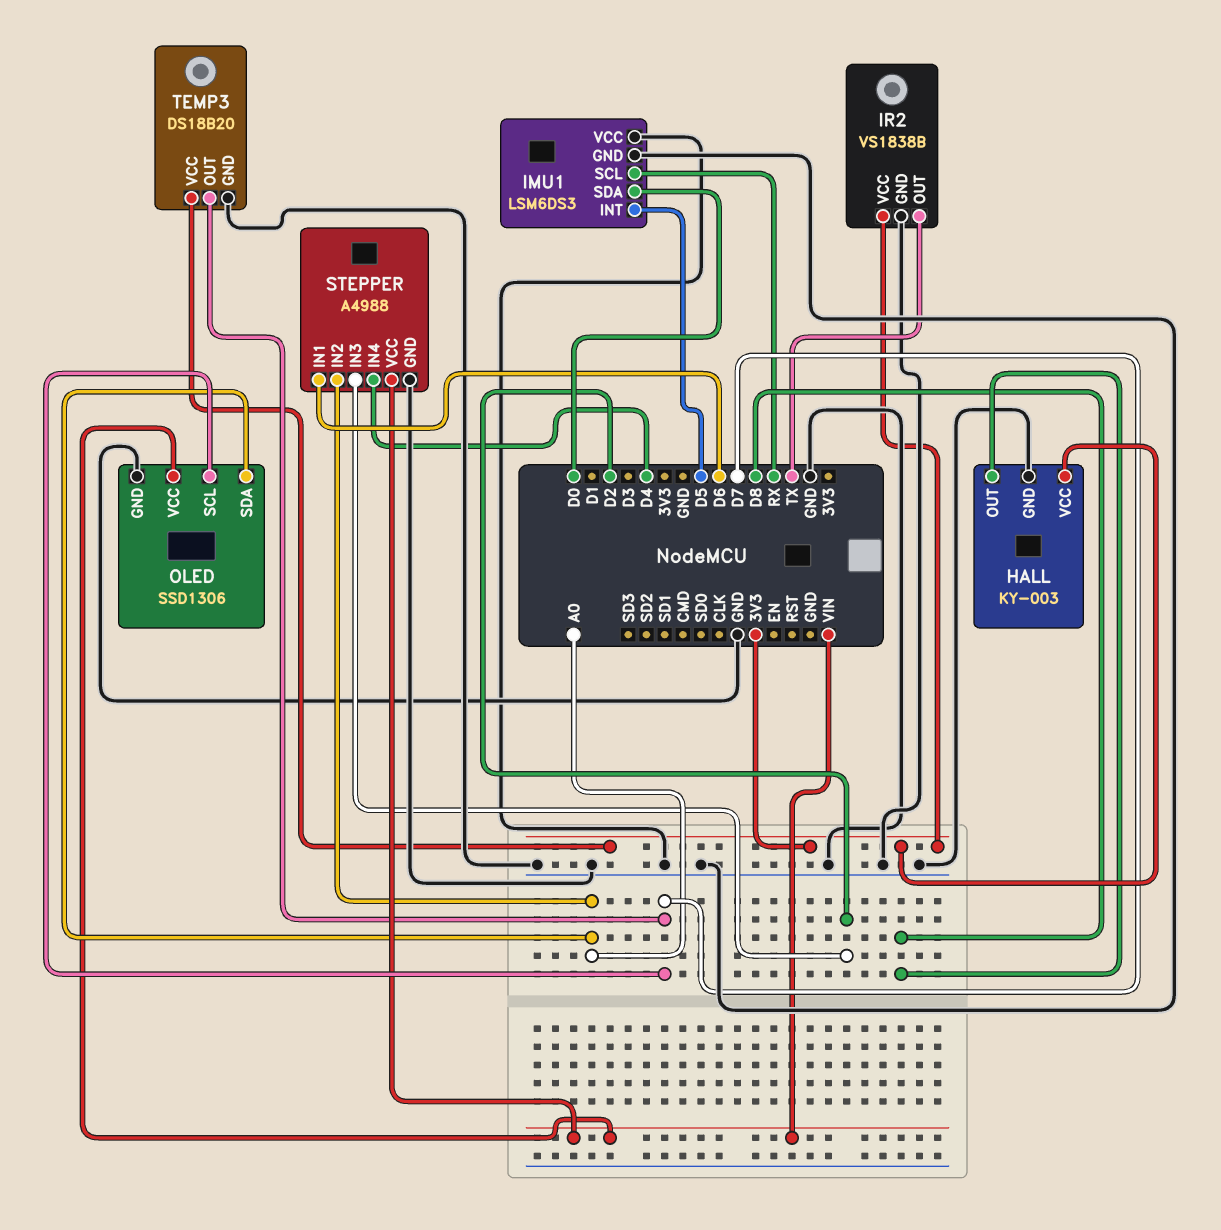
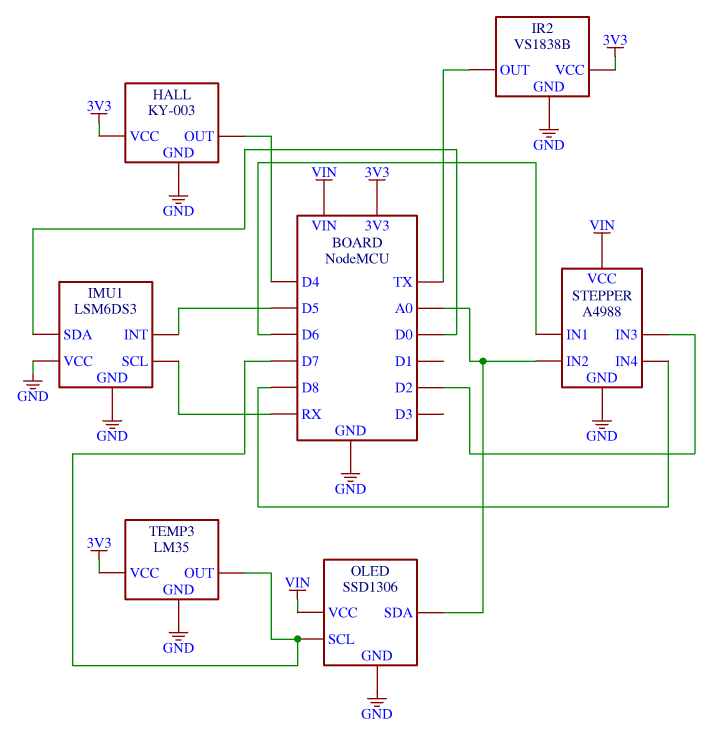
HALL pin OUT: D8 -> D4
STEPPER pin IN4: D4 -> D8
TEMP3: DS18B20 -> LM35

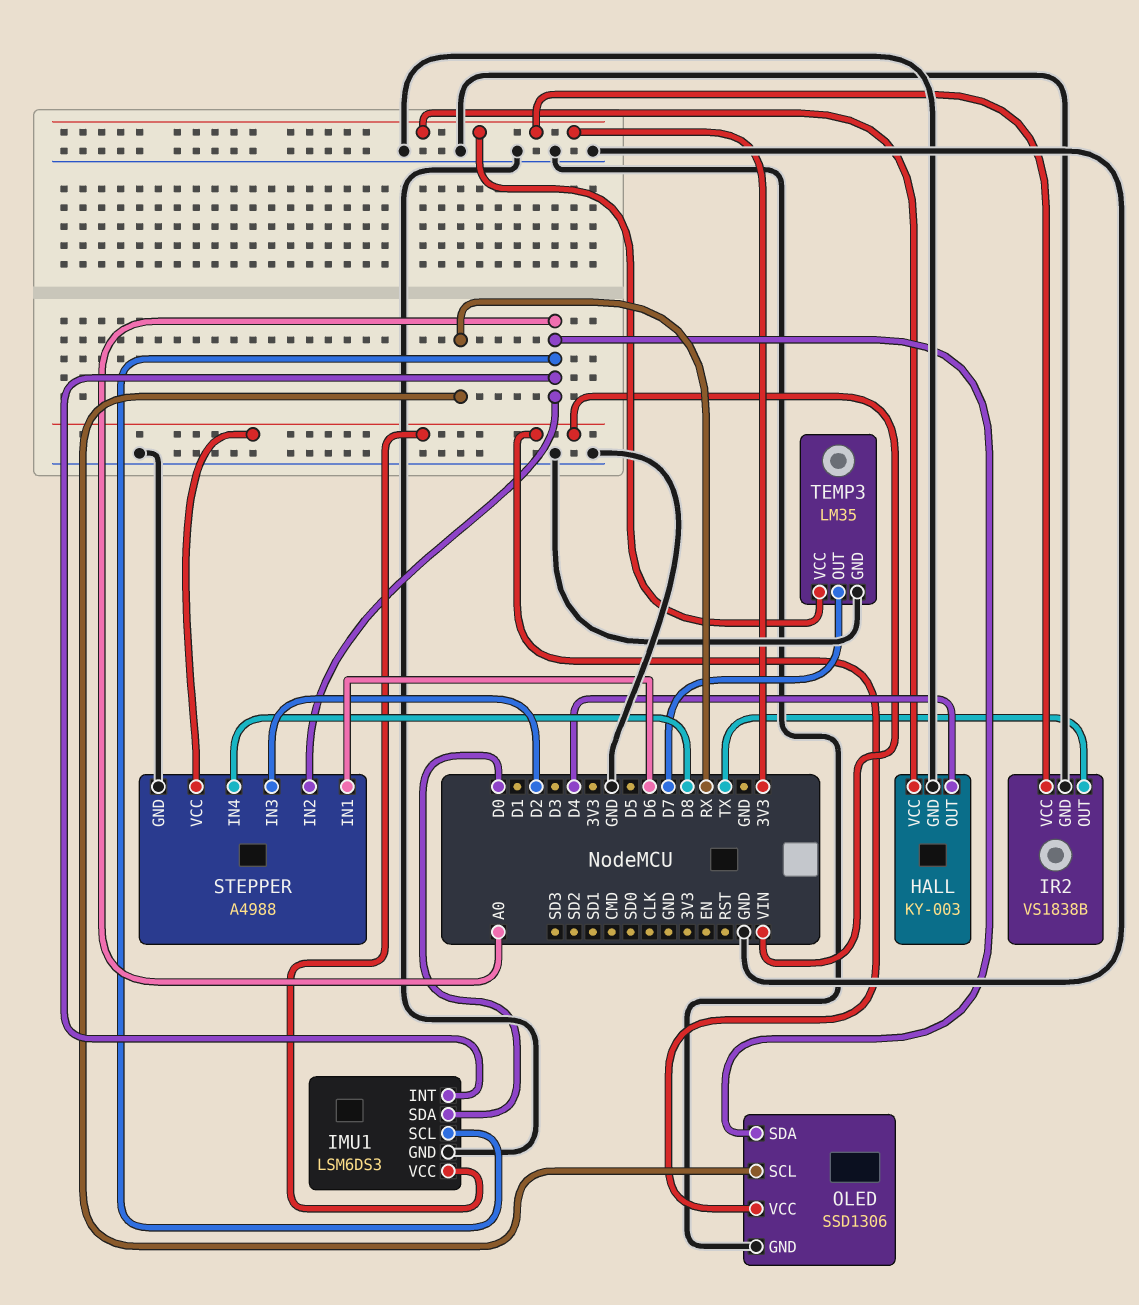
IMU1 pin INT: D5 -> A0
IMU1 pin SCL: RX -> A0
IMU1 pin VCC: GND -> VIN
OLED pin SCL: D7 -> RX

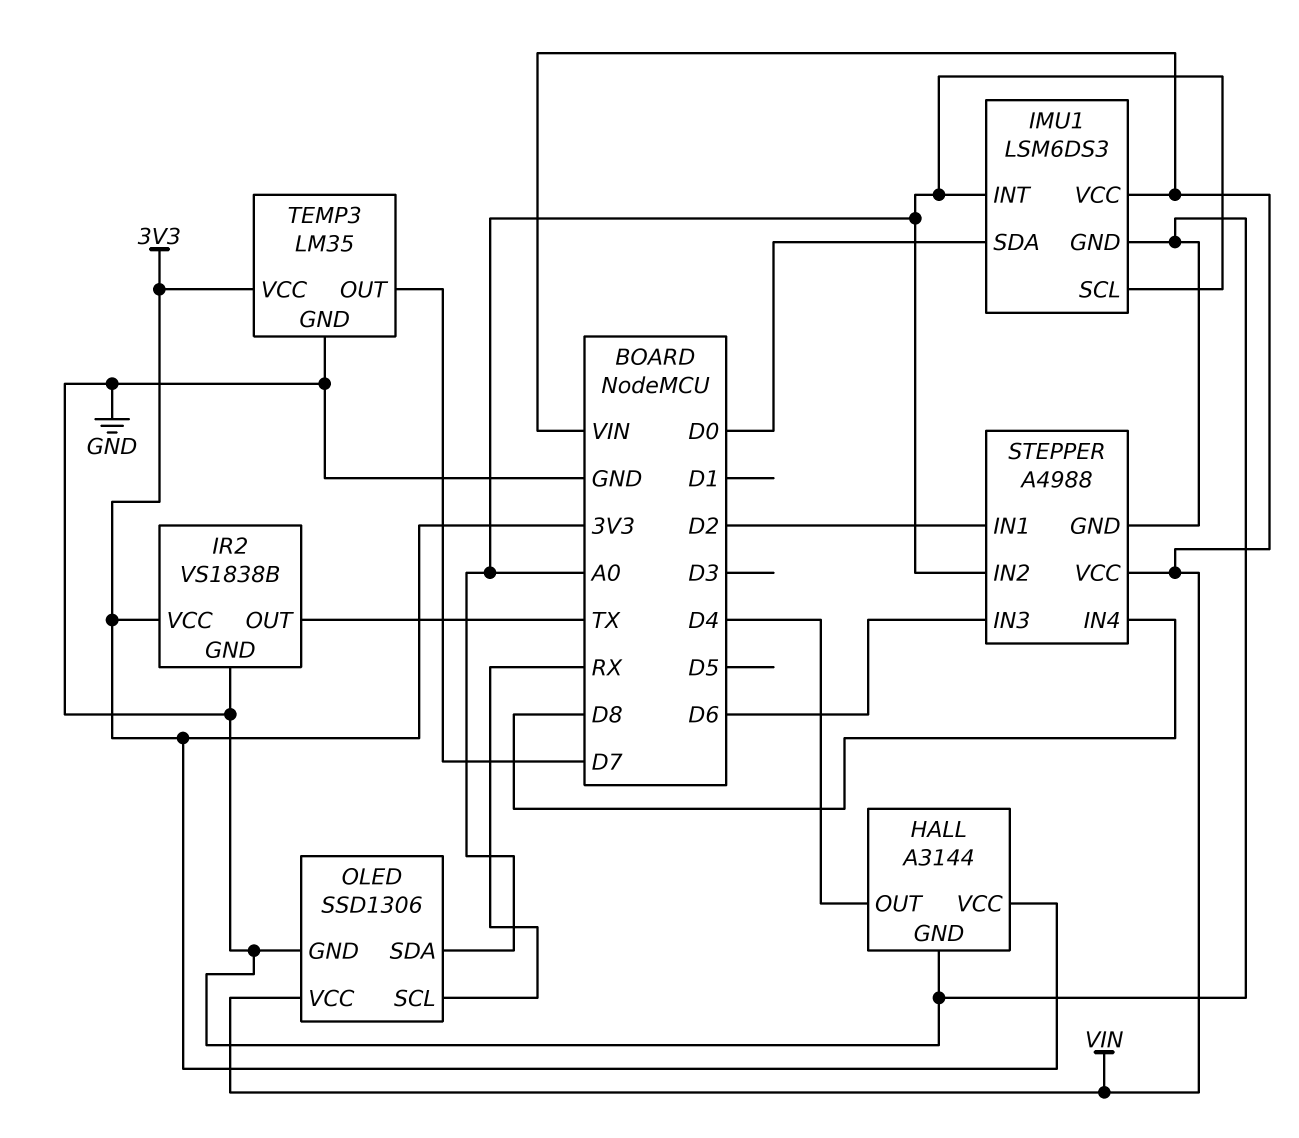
HALL: KY-003 -> A3144
STEPPER pin IN1: D6 -> D2
STEPPER pin IN3: D2 -> D6

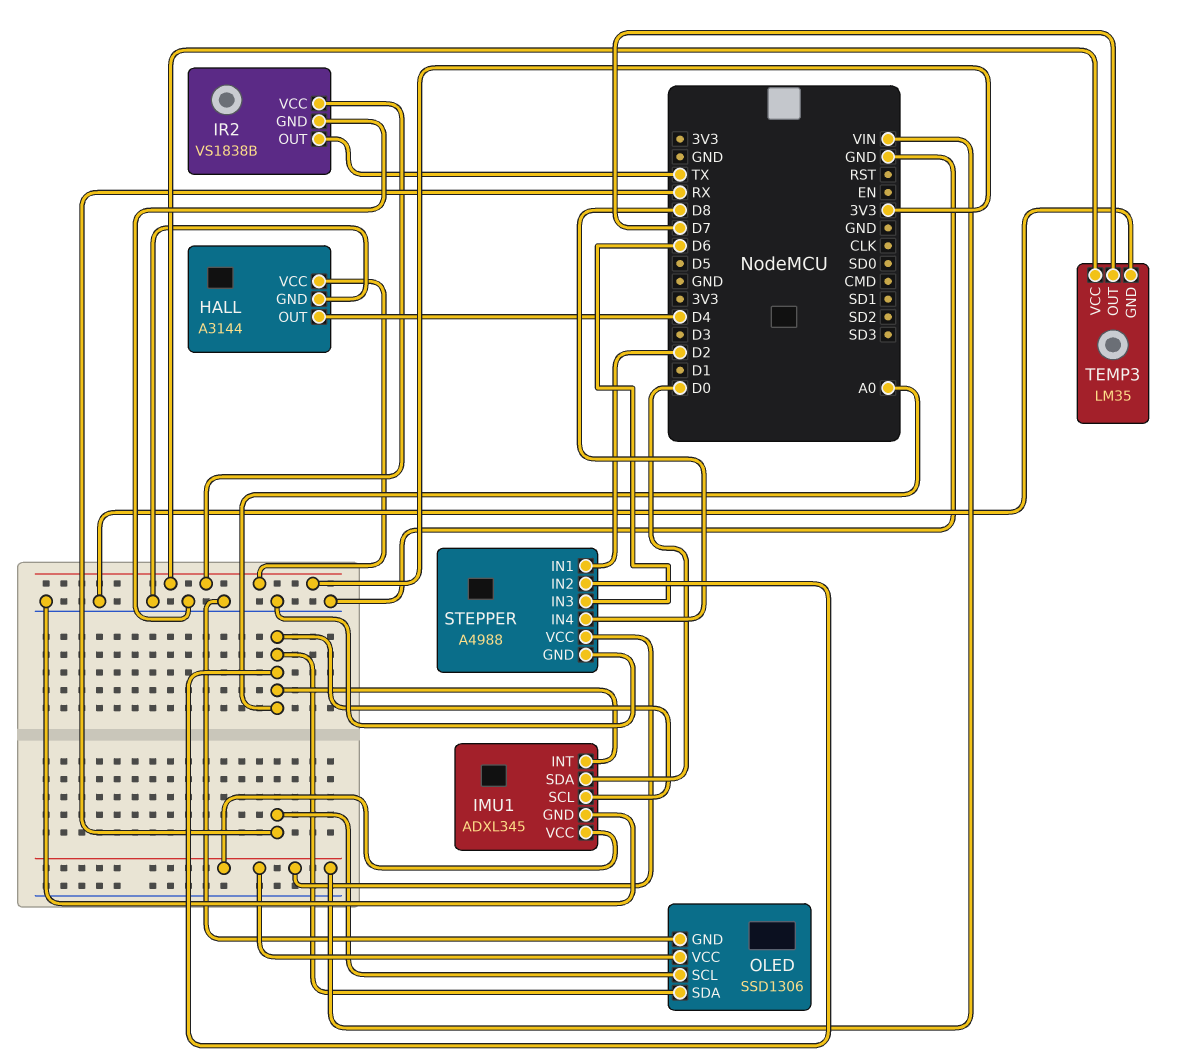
IMU1: LSM6DS3 -> ADXL345

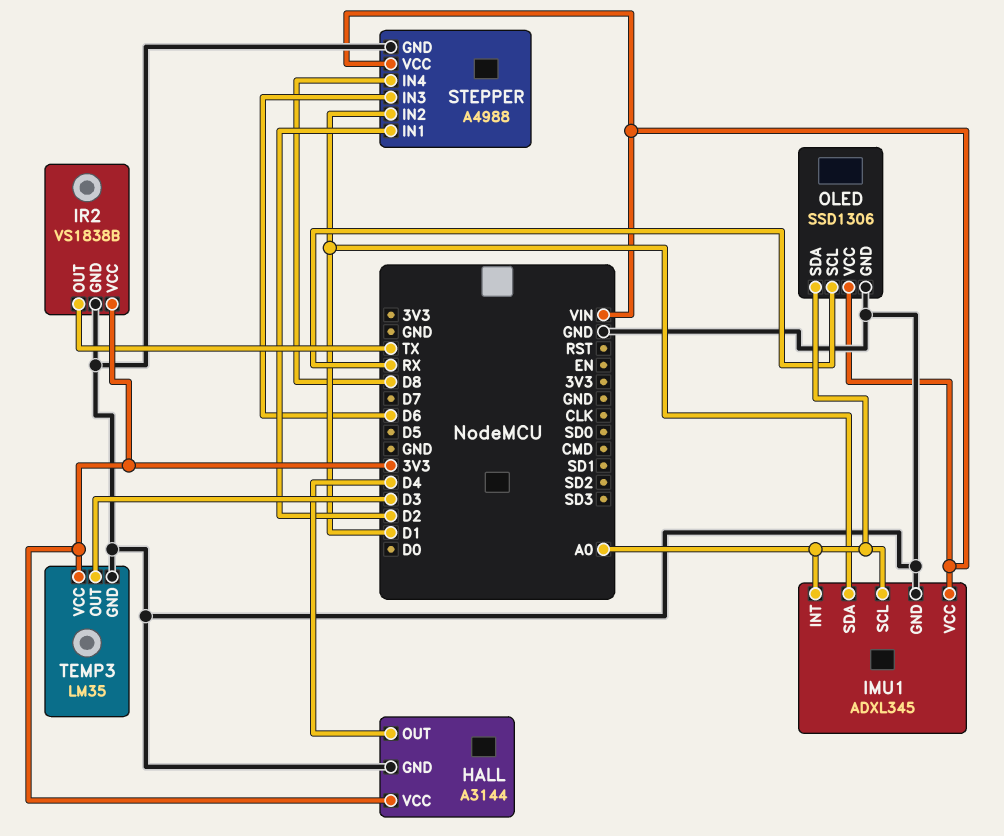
IMU1 pin SDA: D0 -> D1
STEPPER pin IN2: A0 -> D1
TEMP3 pin OUT: D7 -> D3

